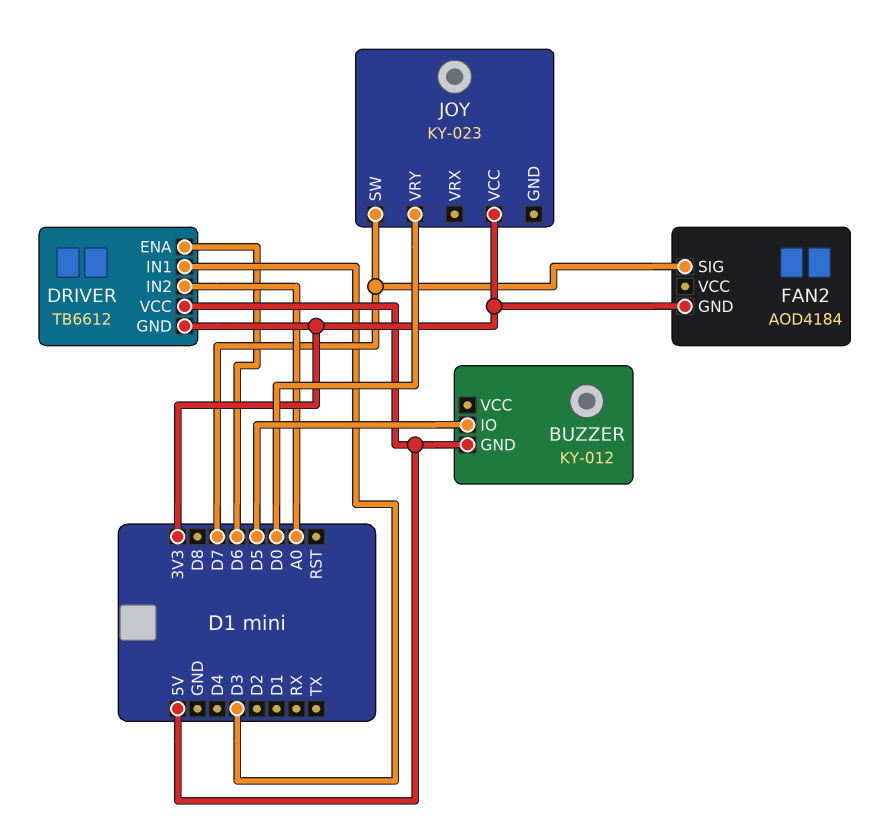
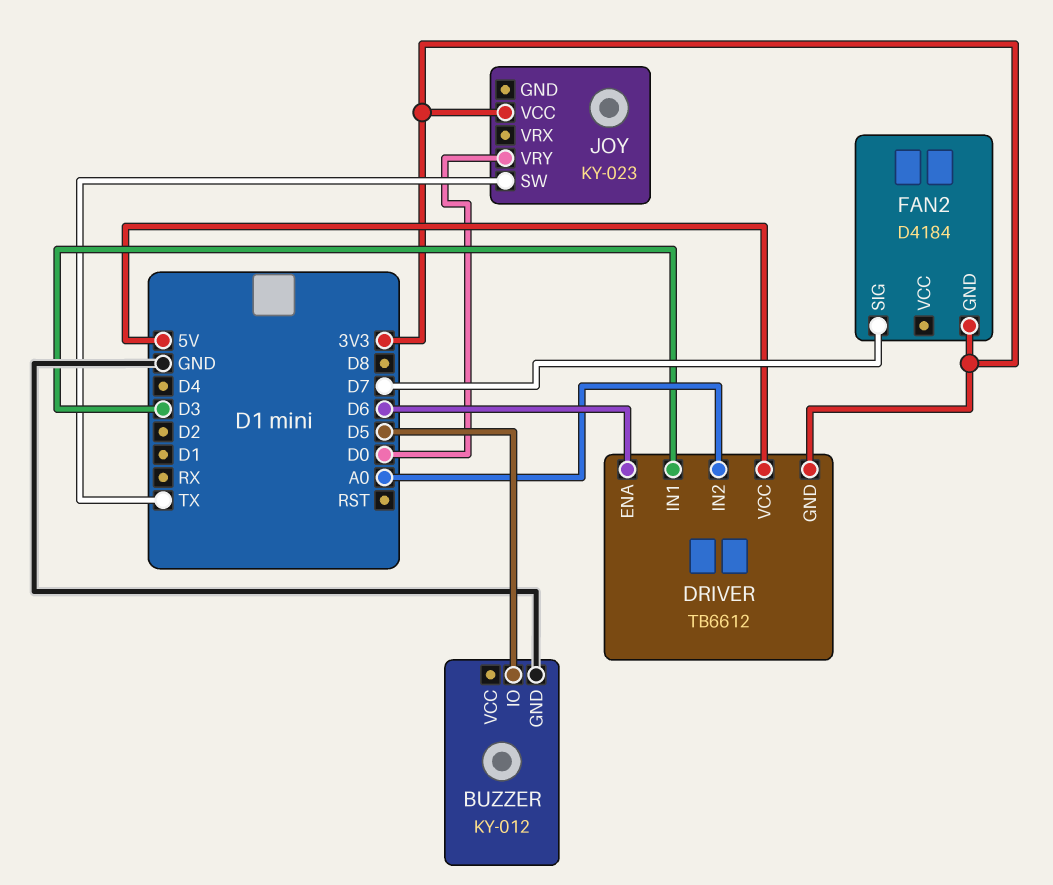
BUZZER pin GND: 5V -> GND
FAN2: AOD4184 -> D4184
JOY pin SW: D7 -> TX

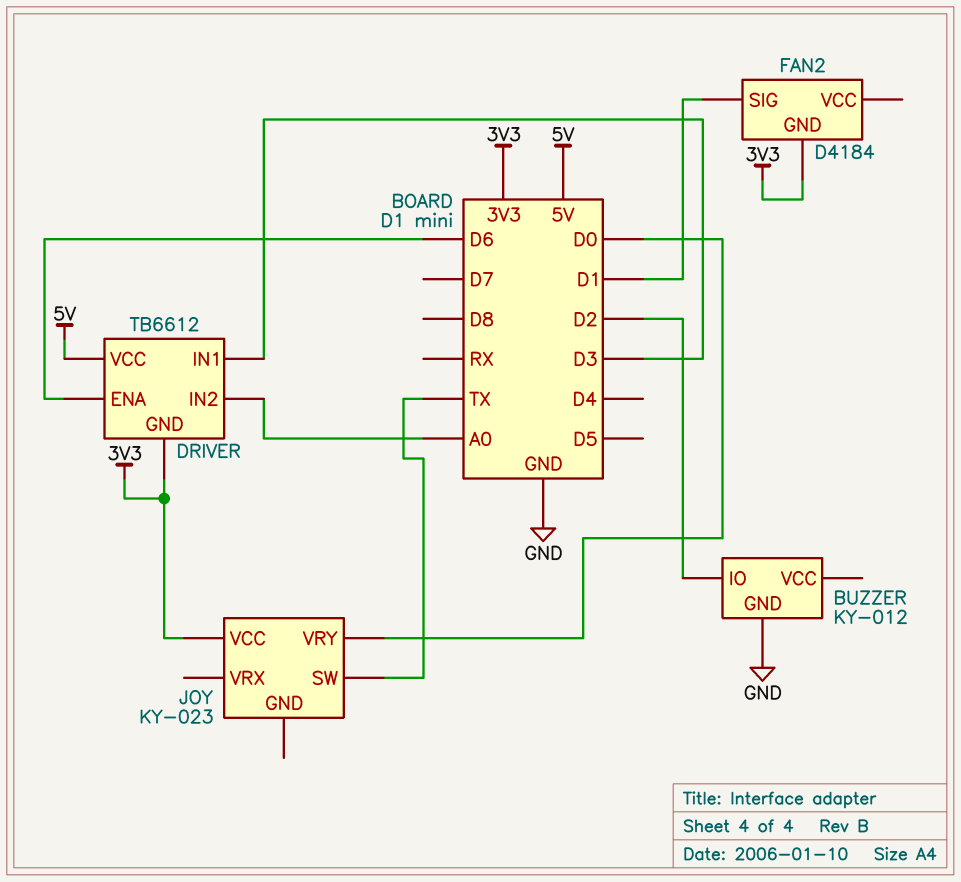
BUZZER pin IO: D5 -> D2
FAN2 pin SIG: D7 -> D1

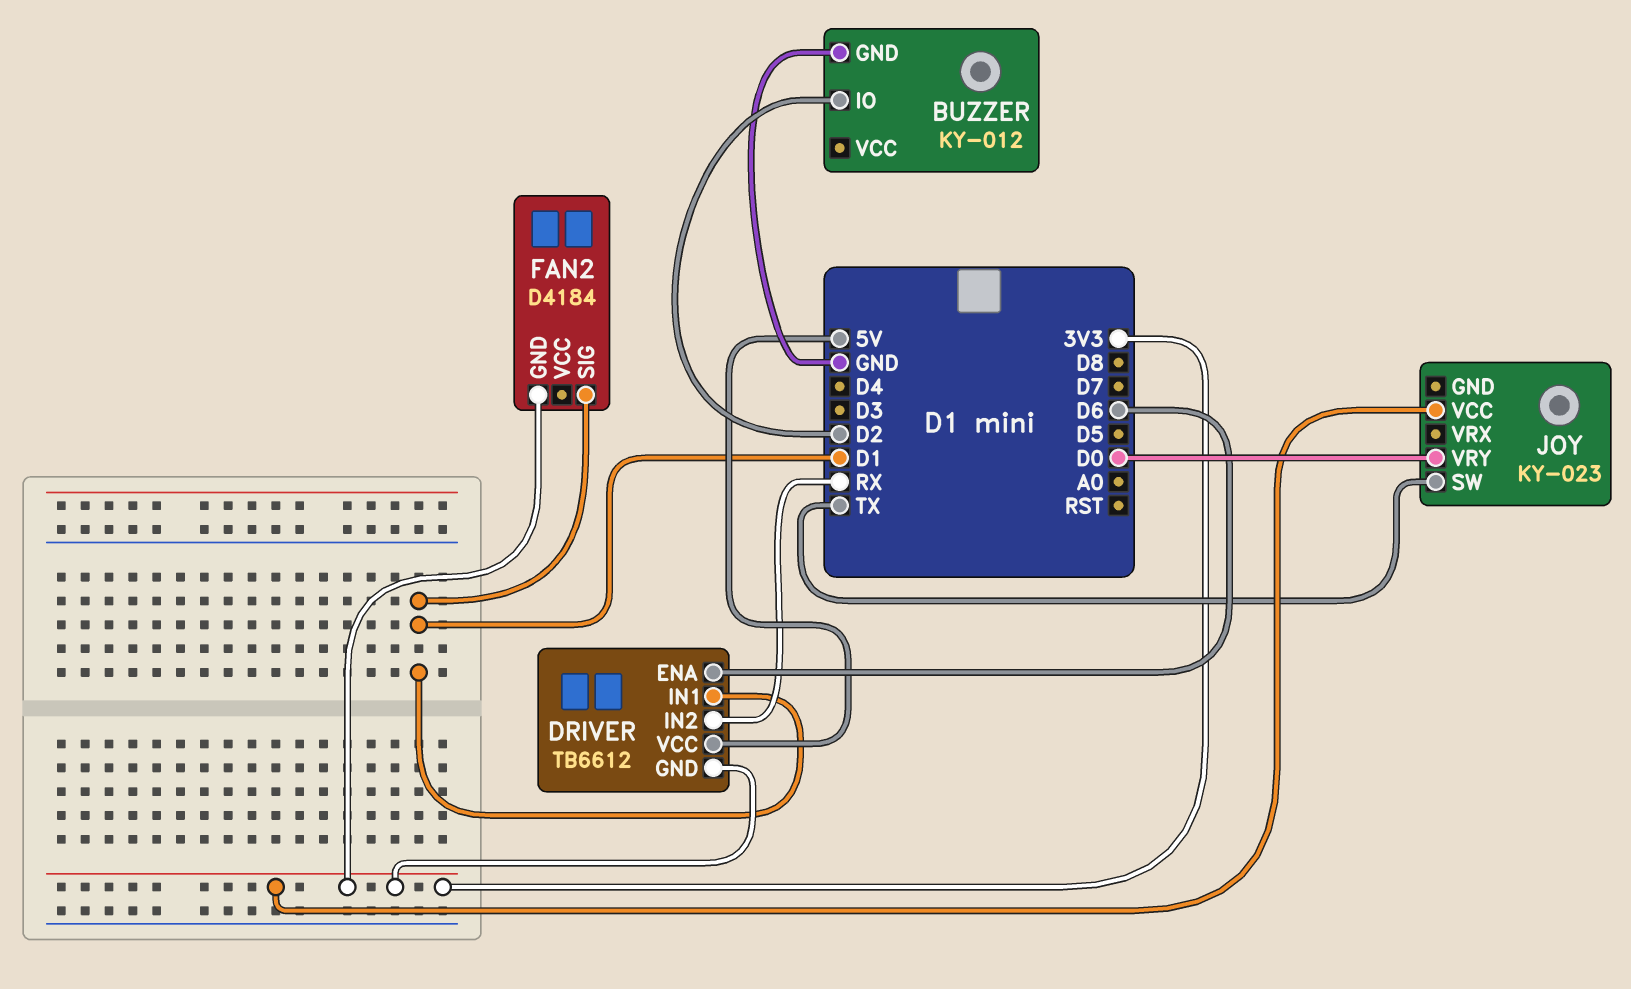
DRIVER pin IN1: D3 -> D1
DRIVER pin IN2: A0 -> RX

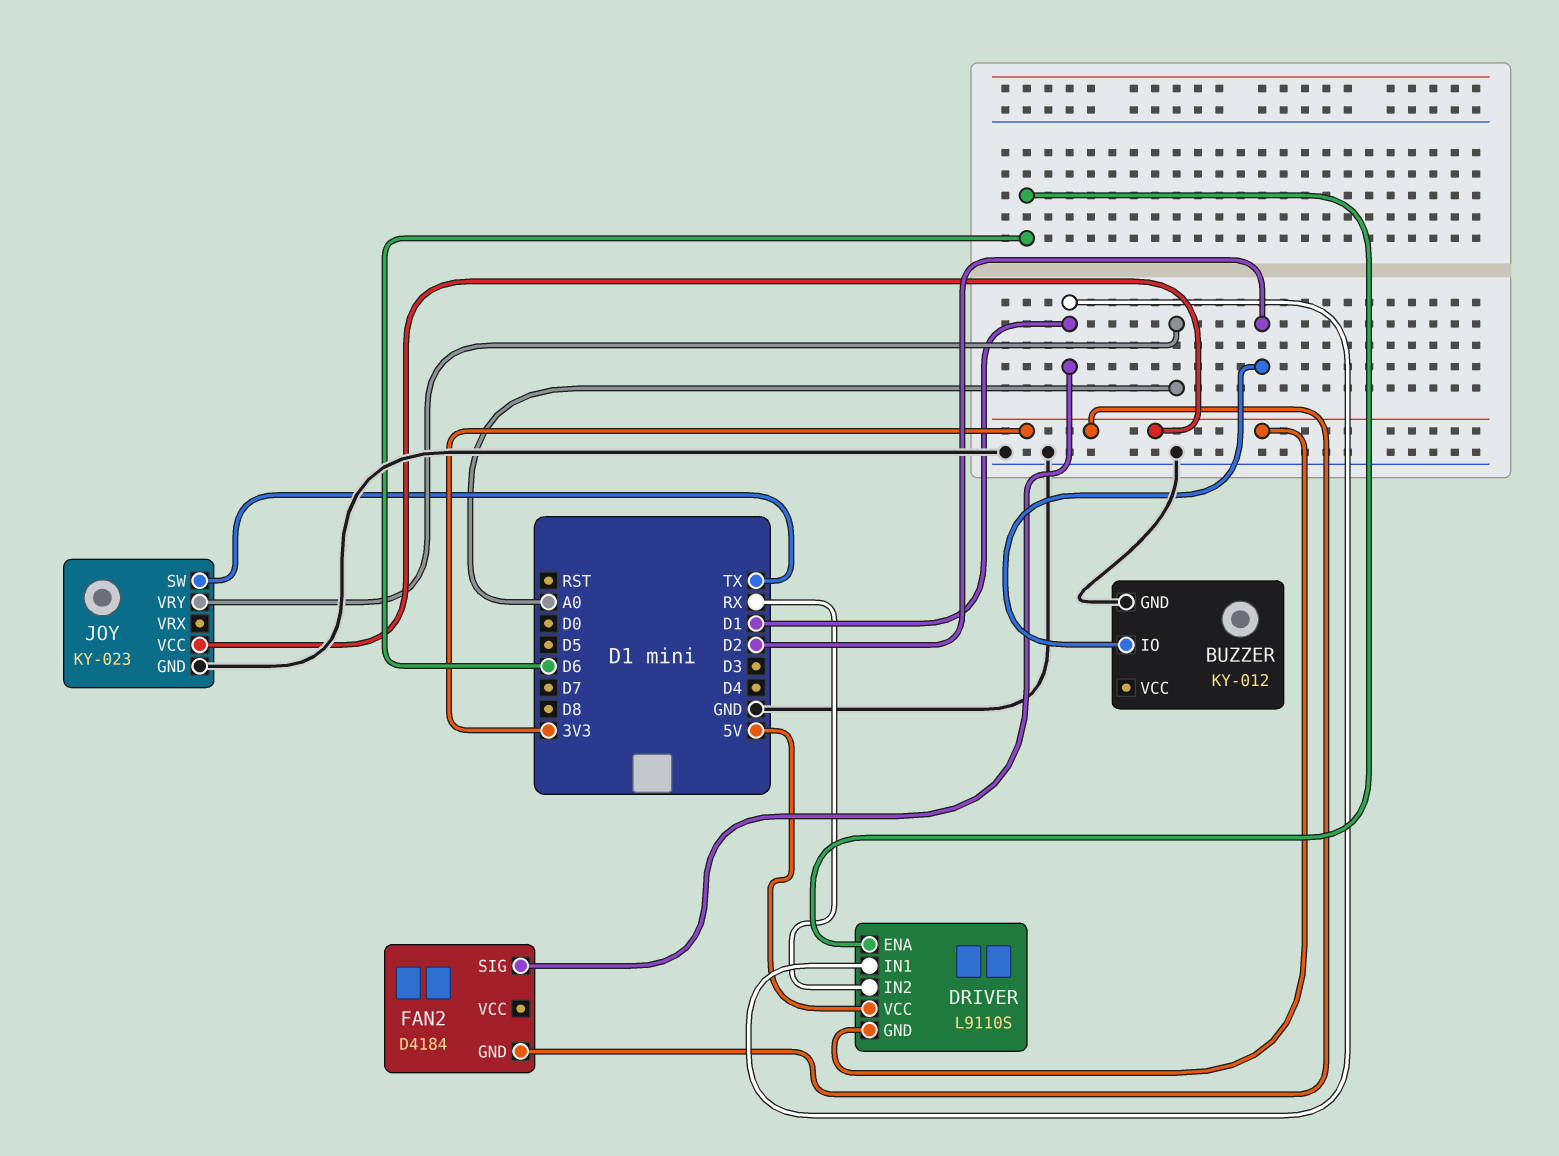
DRIVER: TB6612 -> L9110S
JOY pin GND: none -> GND
JOY pin VRY: D0 -> A0

